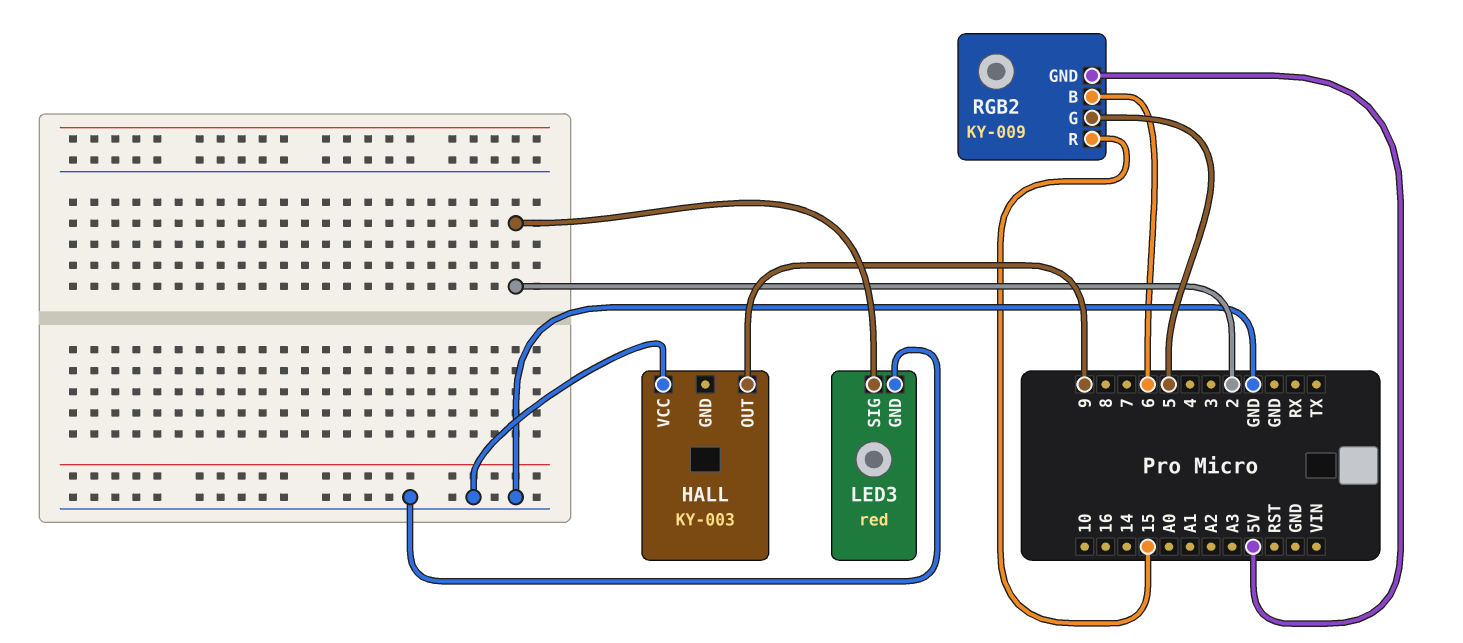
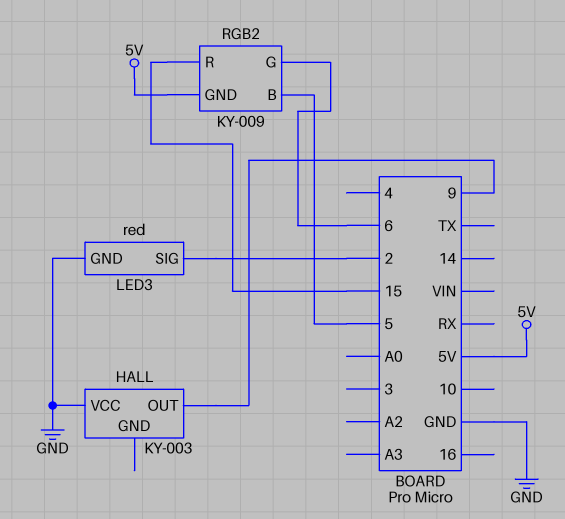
RGB2 pin B: 6 -> 5
RGB2 pin G: 5 -> 6

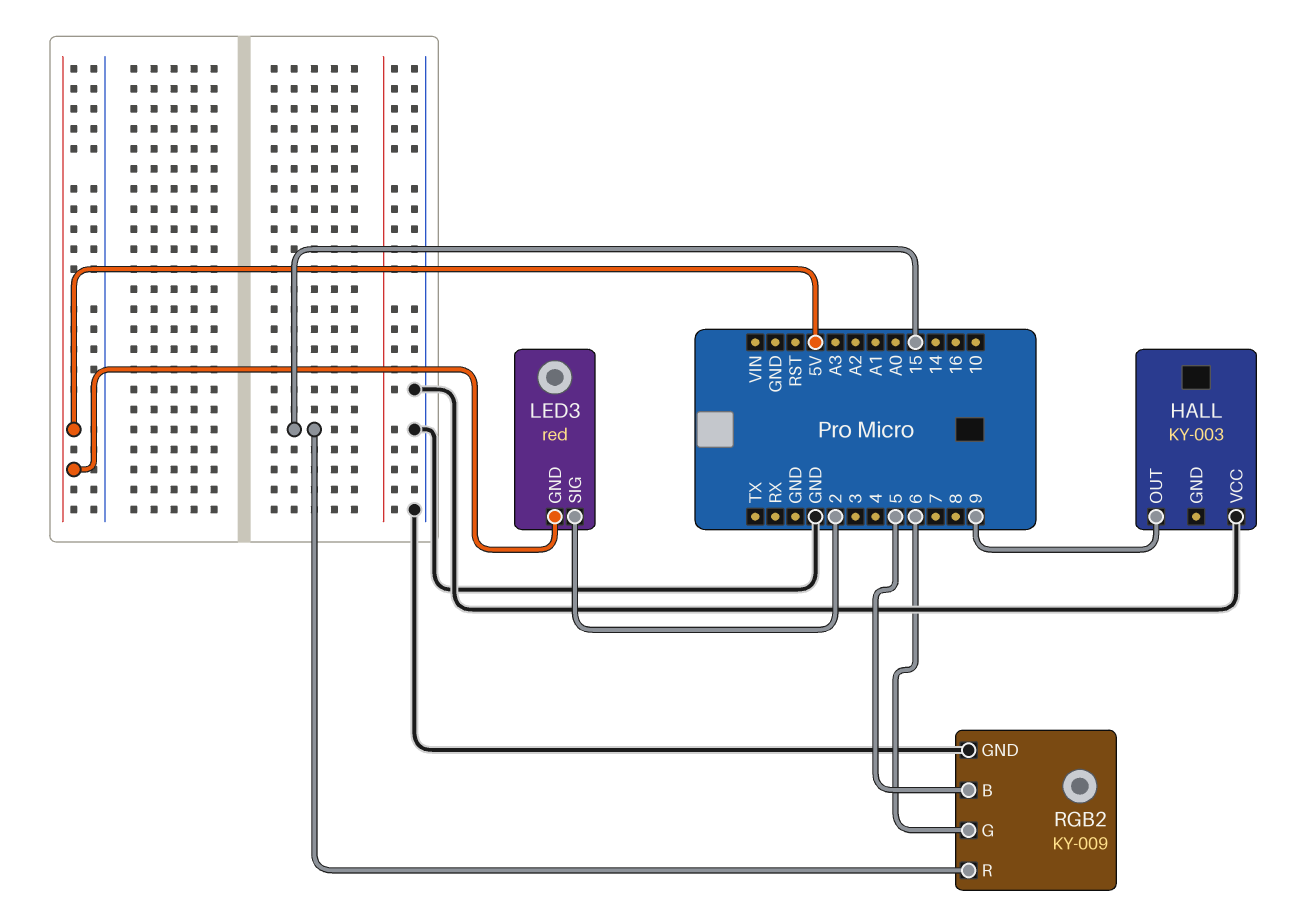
LED3 pin GND: GND -> 5V
RGB2 pin GND: 5V -> GND

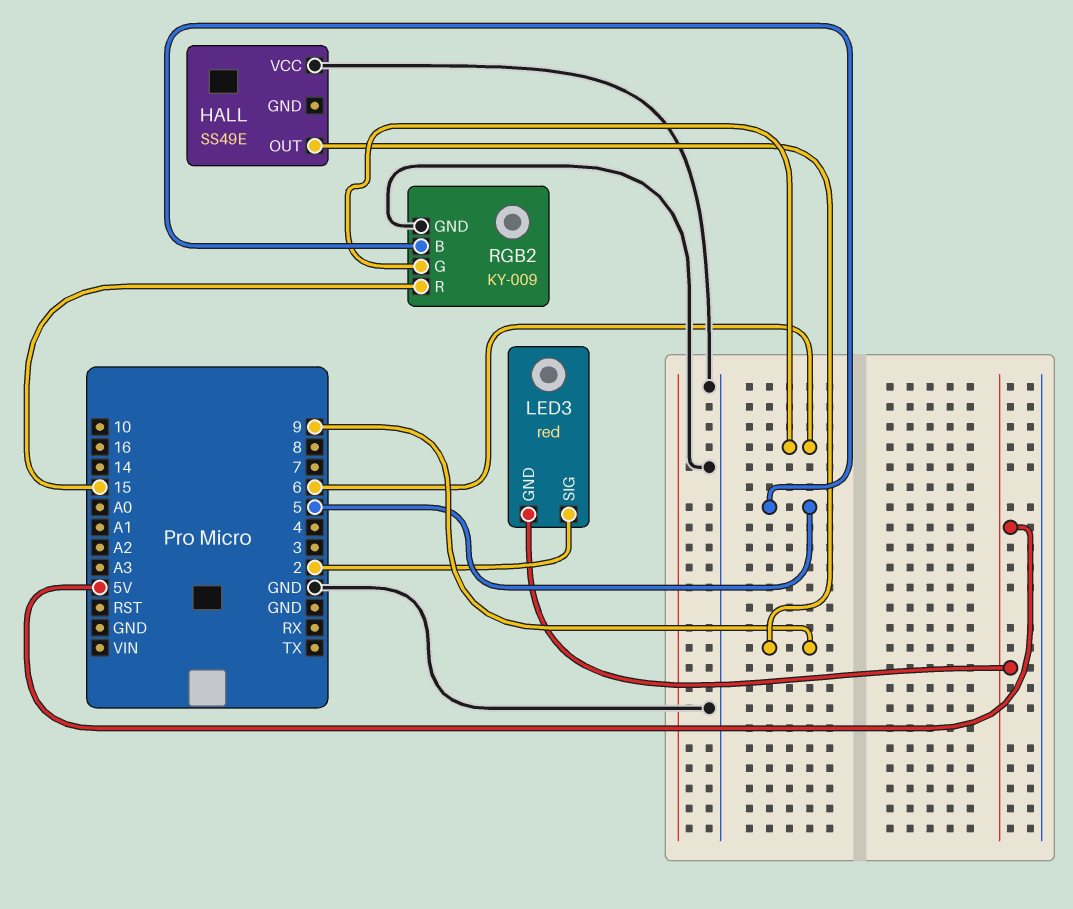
HALL: KY-003 -> SS49E

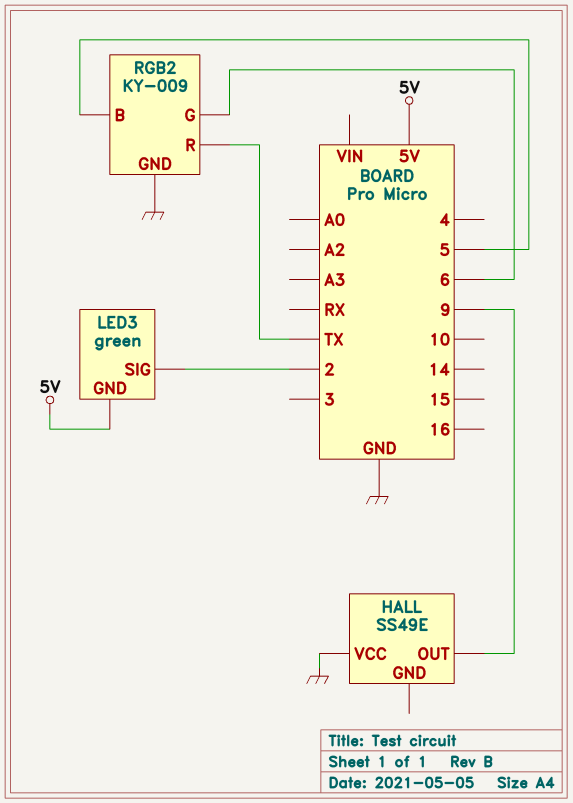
LED3: red -> green
RGB2 pin R: 15 -> TX

